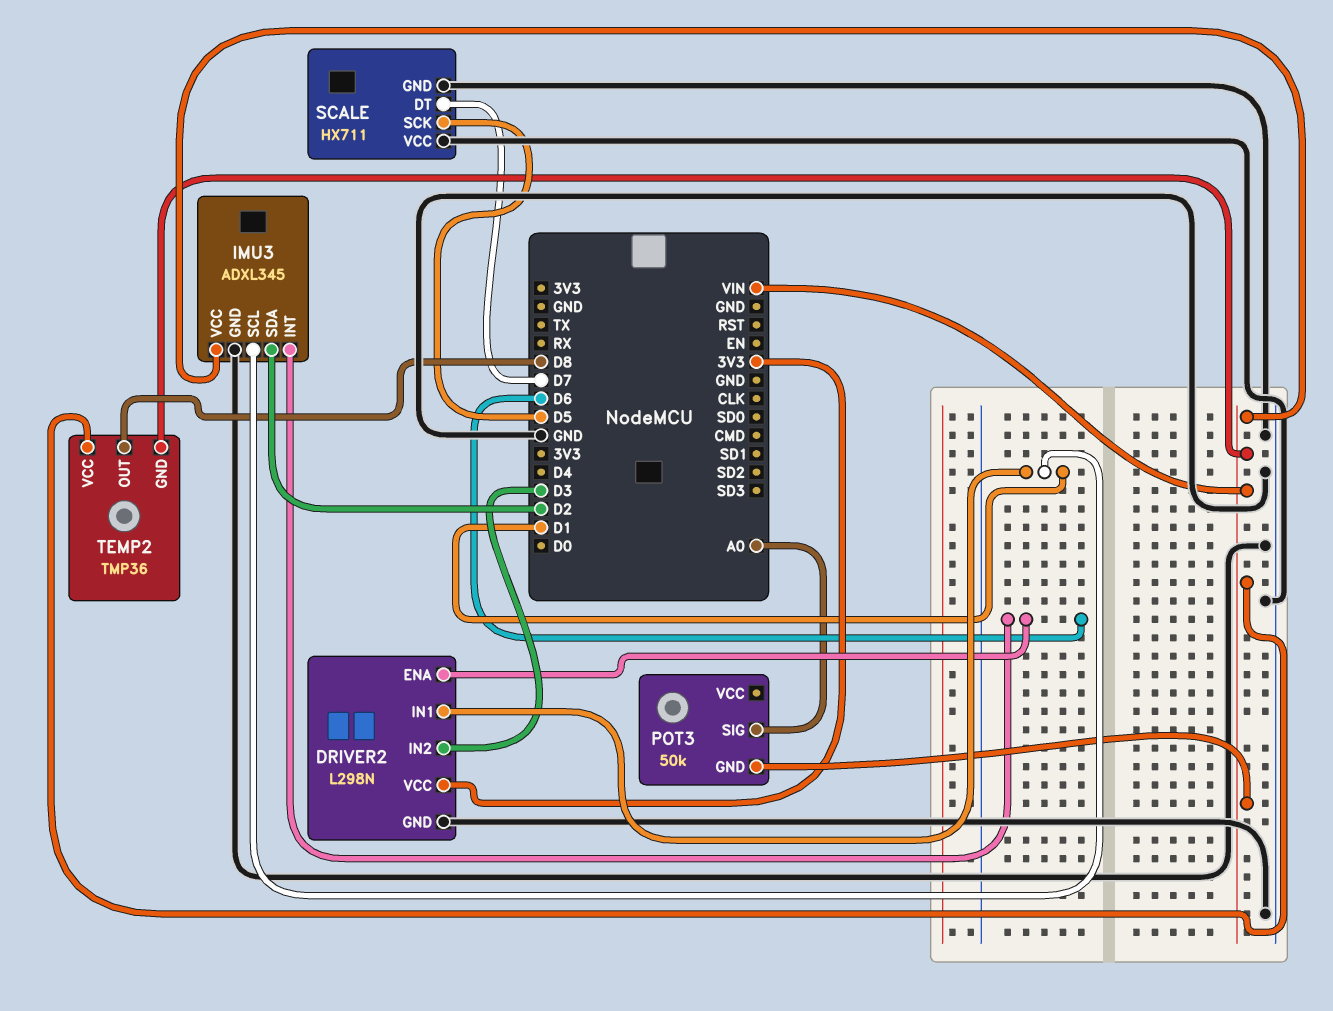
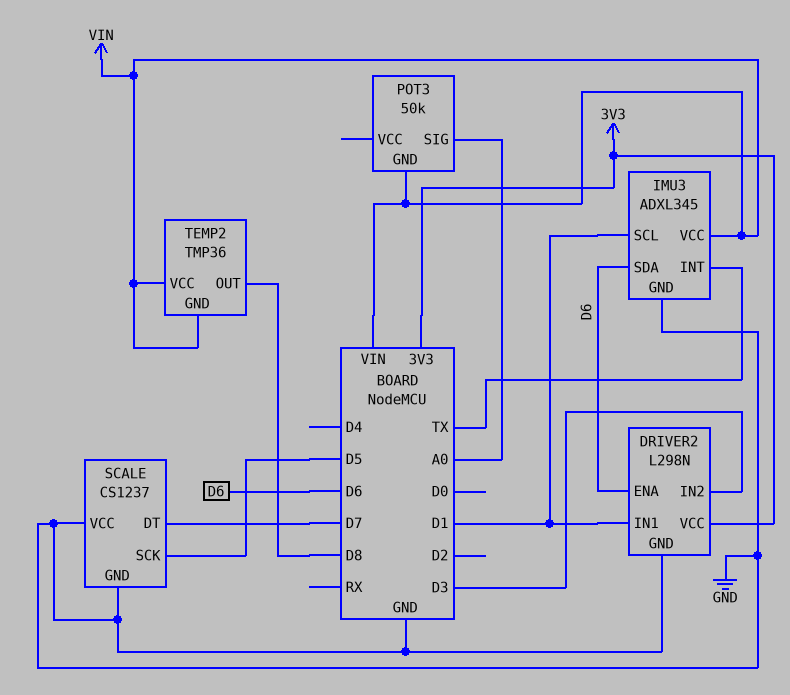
IMU3 pin INT: D6 -> TX
IMU3 pin SDA: D2 -> D6
SCALE: HX711 -> CS1237

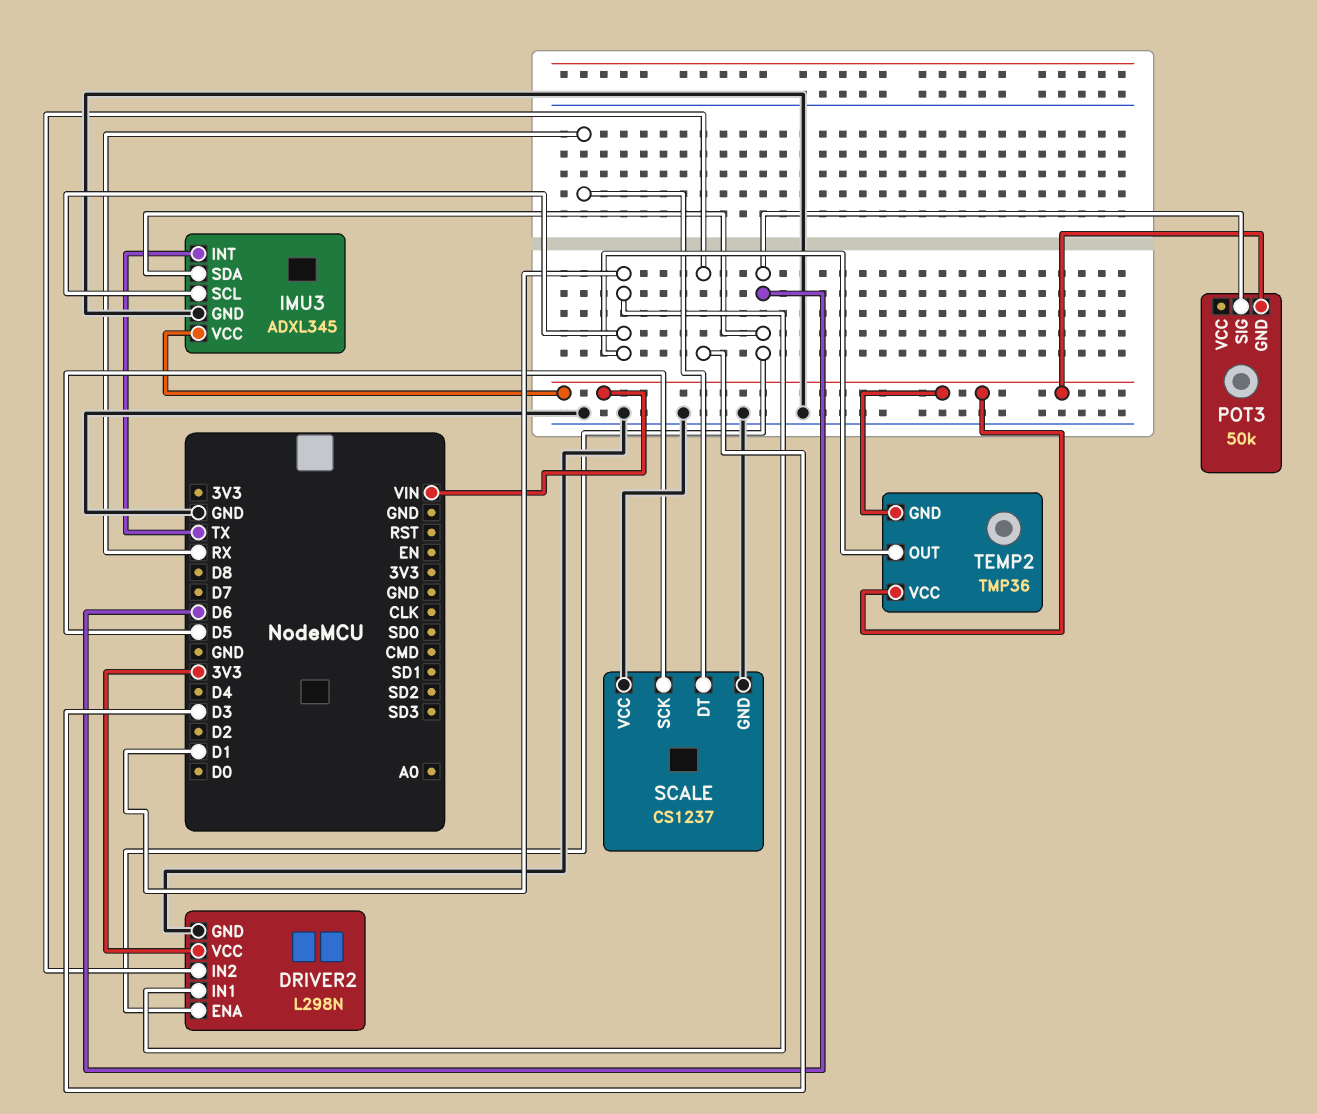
POT3 pin SIG: A0 -> D6
SCALE pin DT: D7 -> RX
TEMP2 pin OUT: D8 -> D1

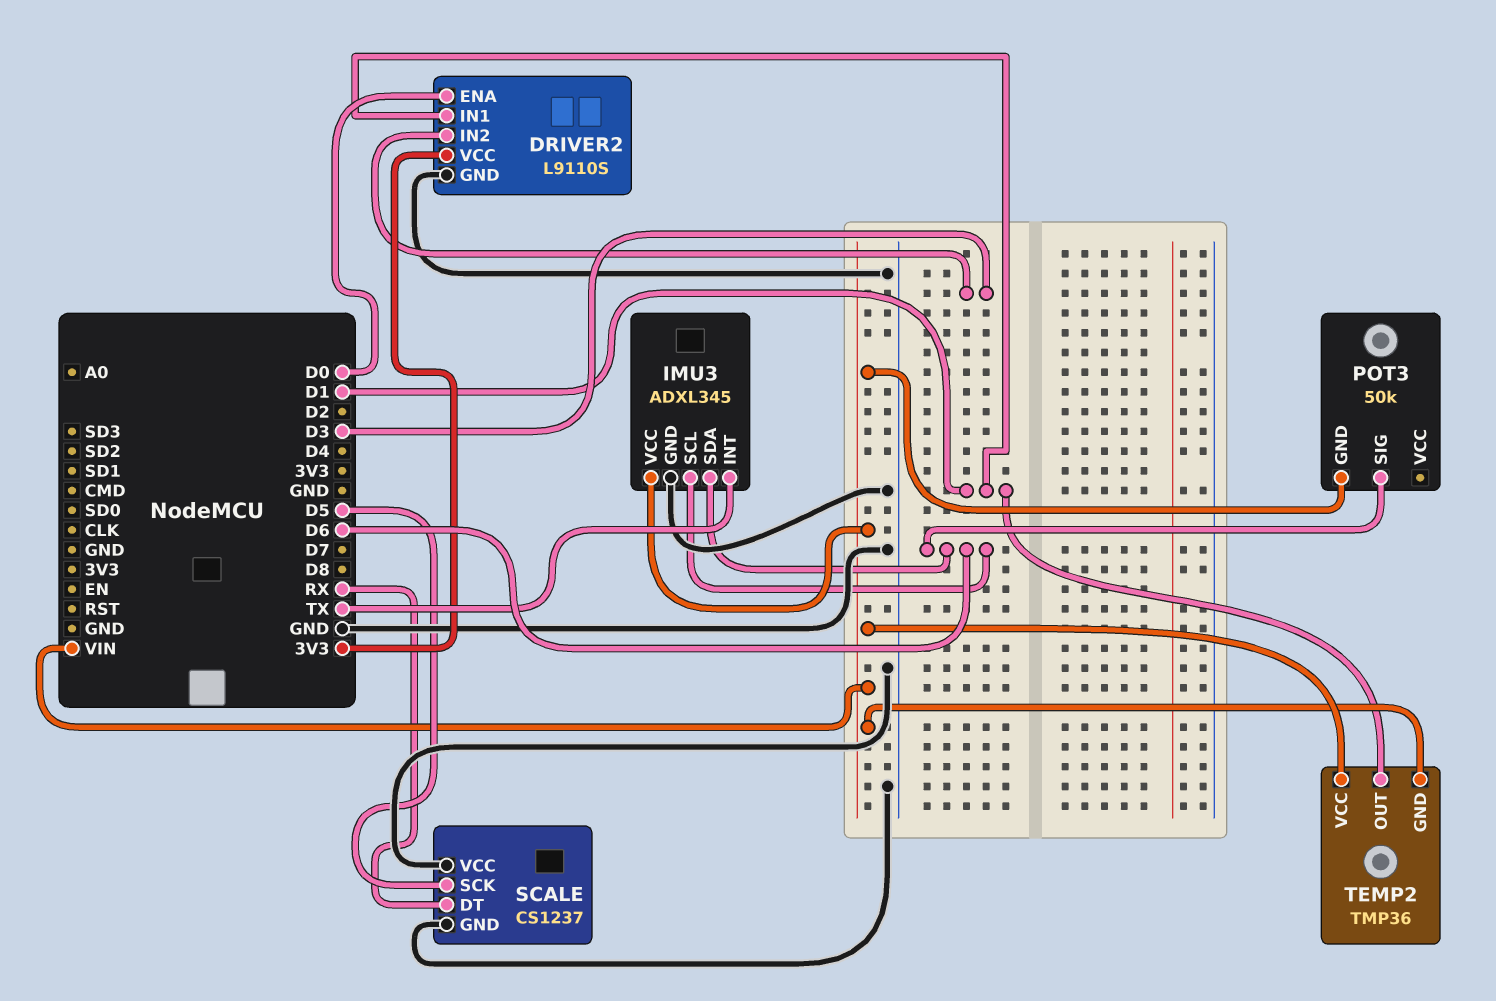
DRIVER2: L298N -> L9110S
DRIVER2 pin ENA: D6 -> D0
IMU3 pin SCL: D1 -> D6

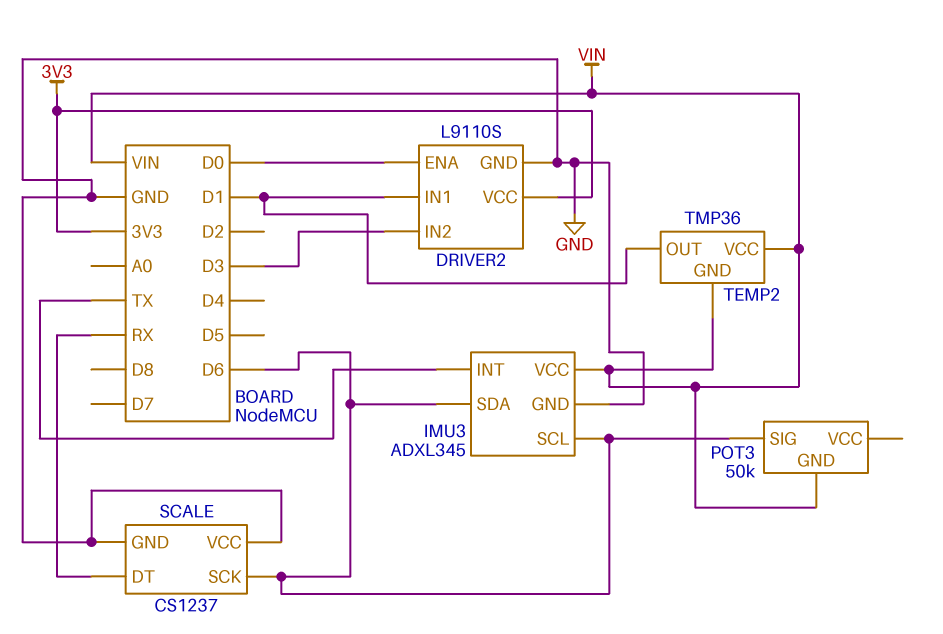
SCALE pin SCK: D5 -> D6

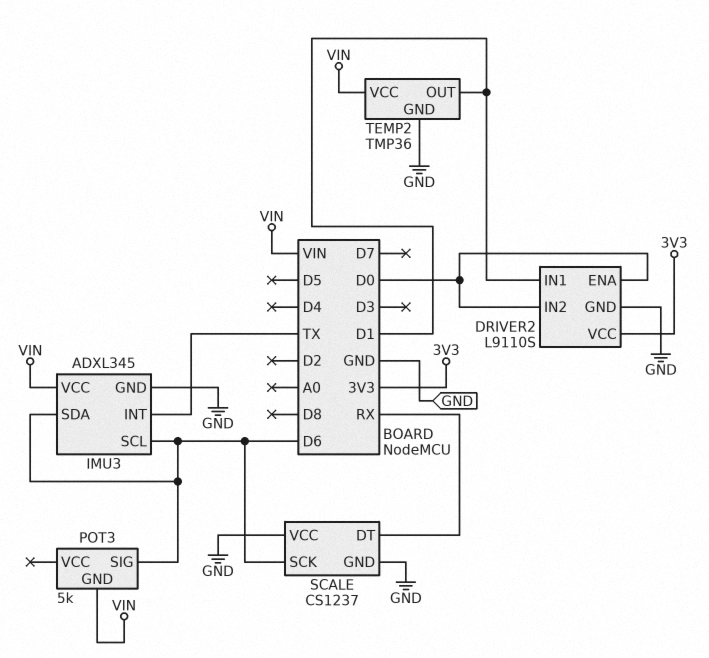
DRIVER2 pin IN2: D3 -> D0
POT3: 50k -> 5k
TEMP2 pin GND: VIN -> GND

